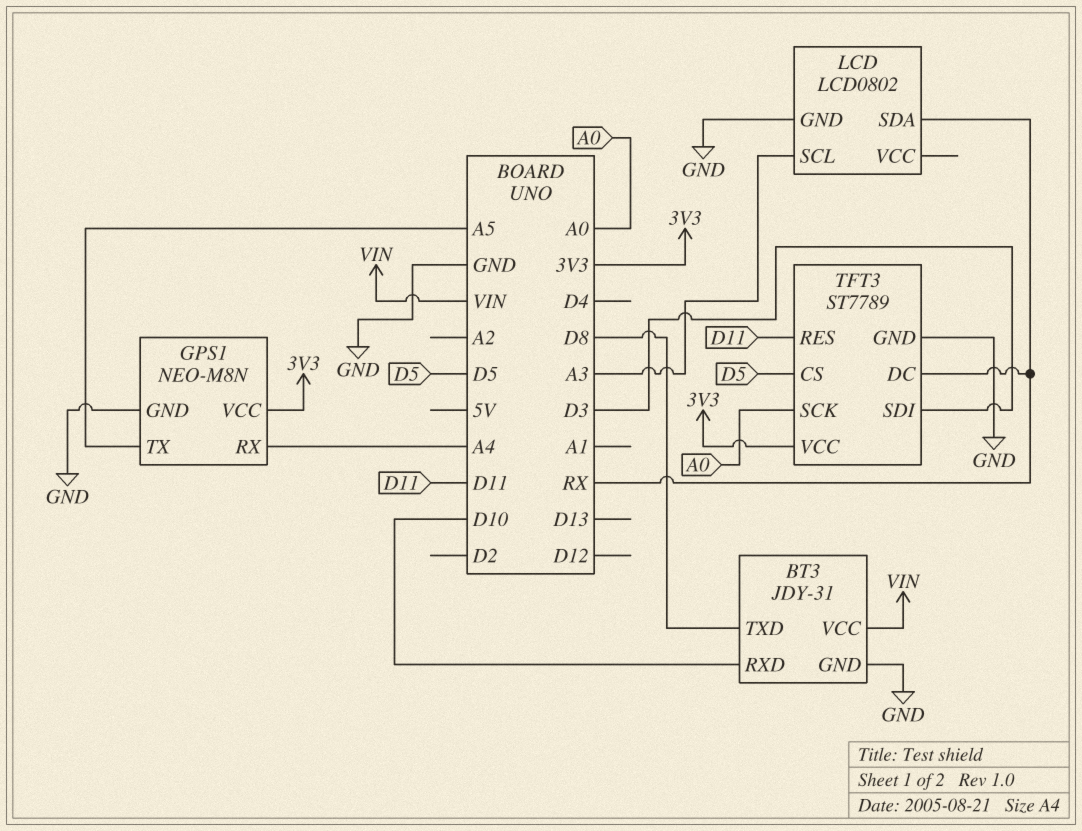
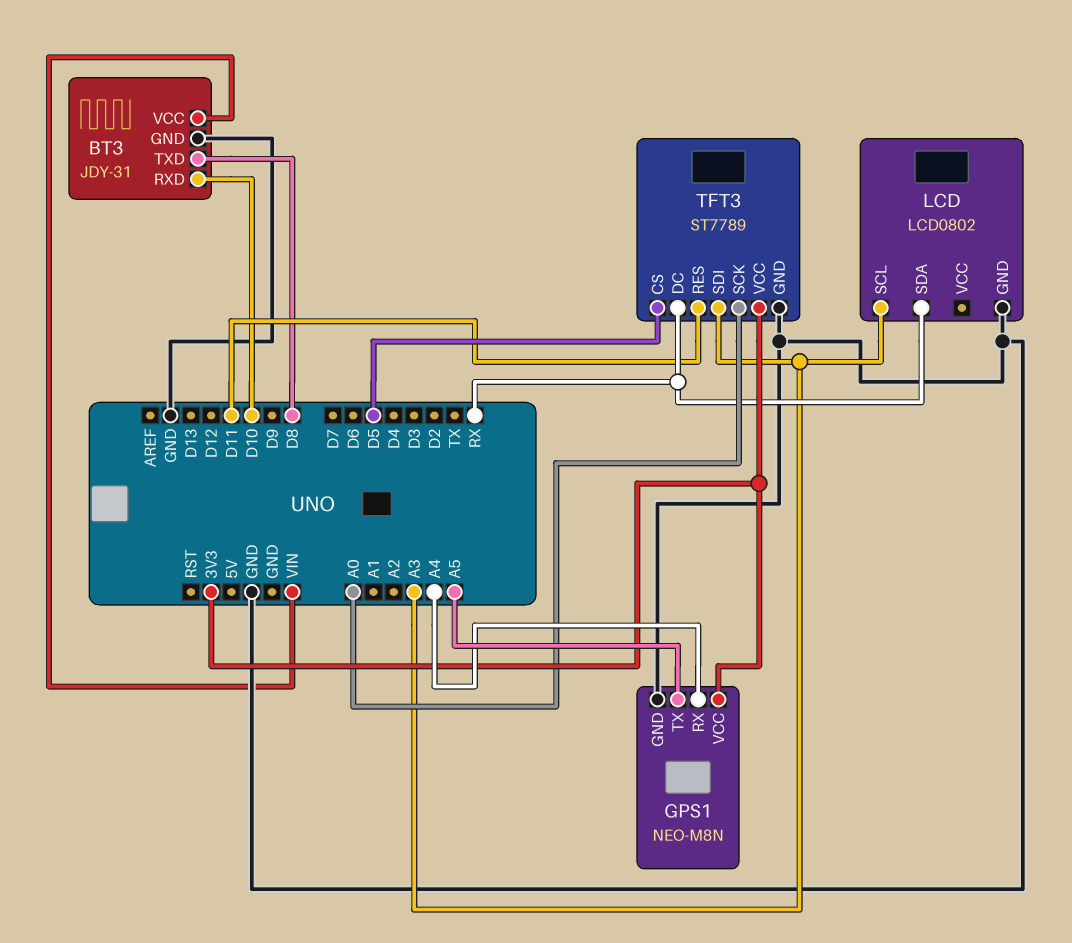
TFT3 pin SDI: D3 -> A3

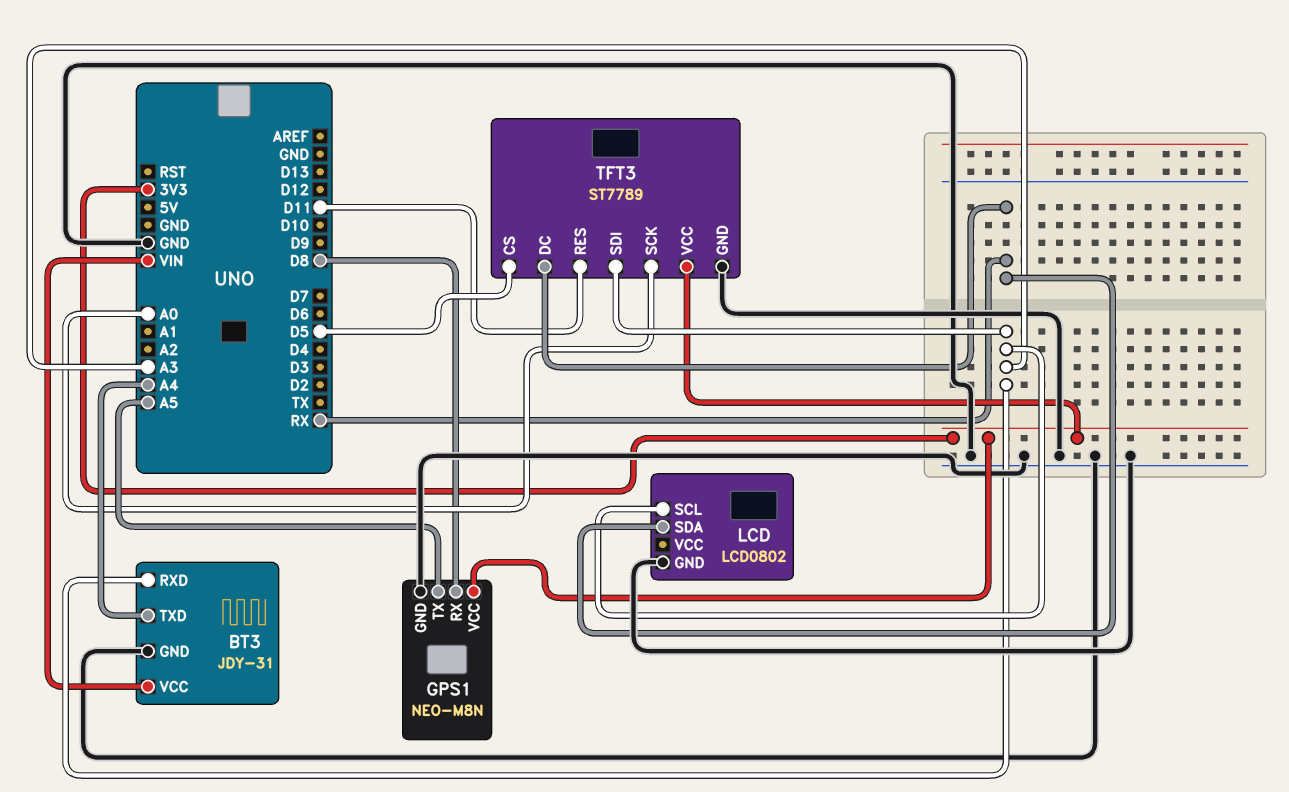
BT3 pin RXD: D10 -> A3
BT3 pin TXD: D8 -> A4
GPS1 pin RX: A4 -> D8

